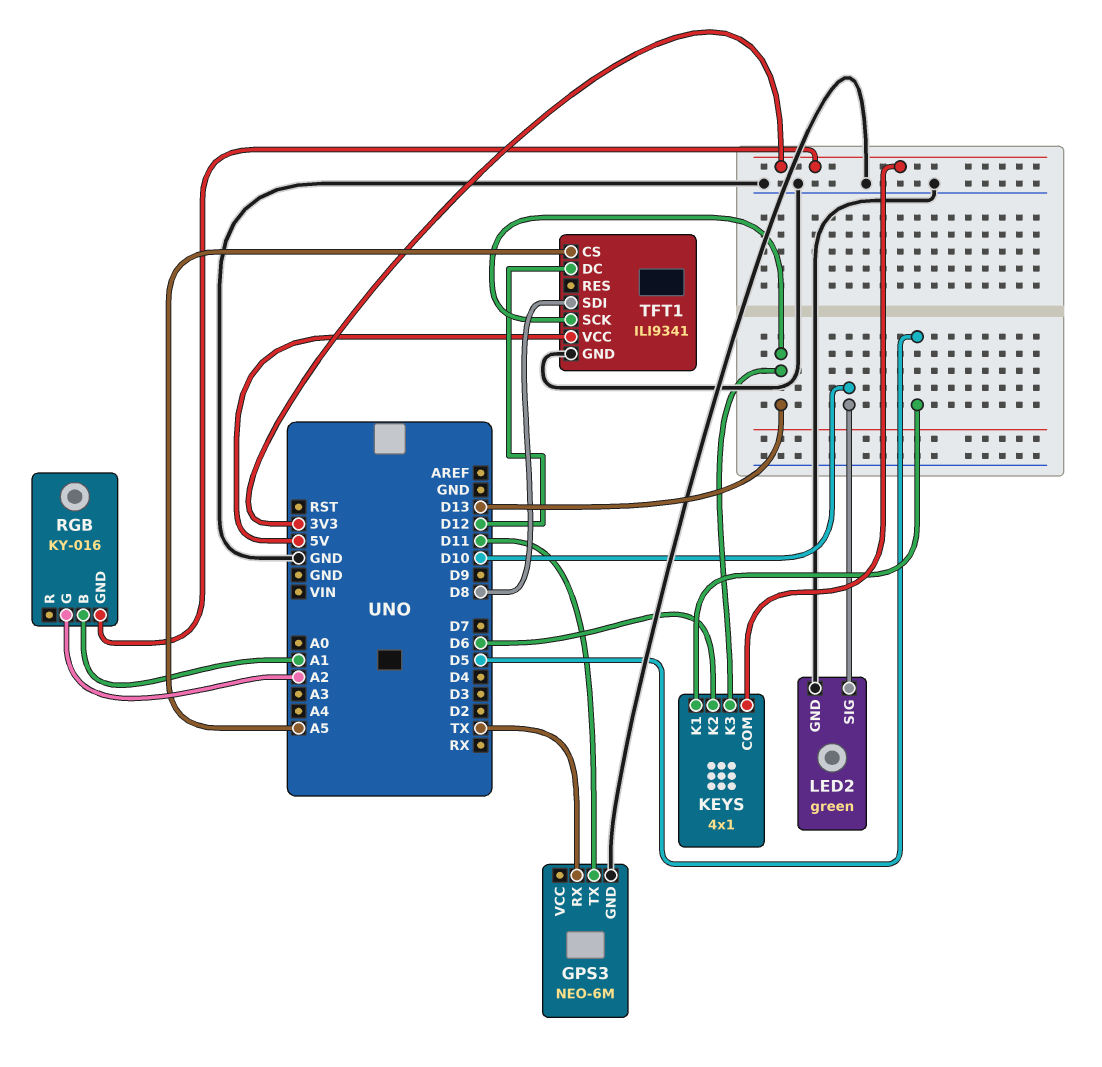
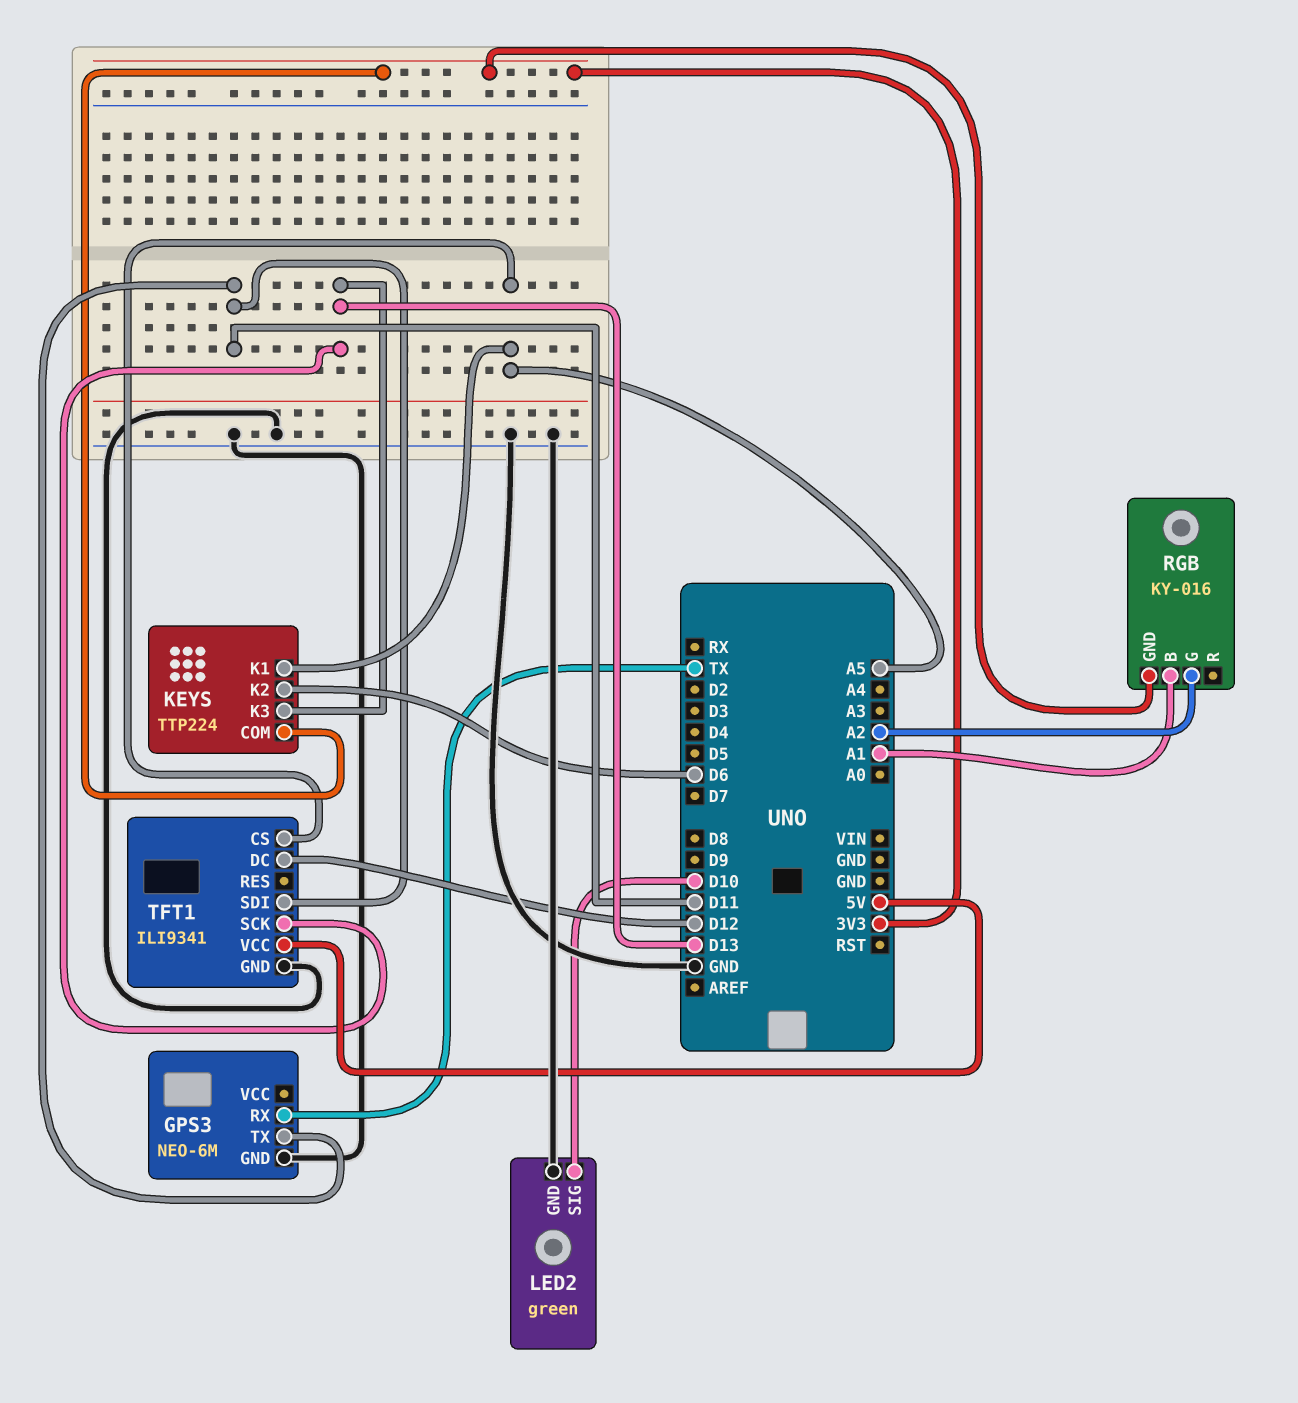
KEYS: 4x1 -> TTP224
KEYS pin K1: D5 -> A5
TFT1 pin SDI: D8 -> D11

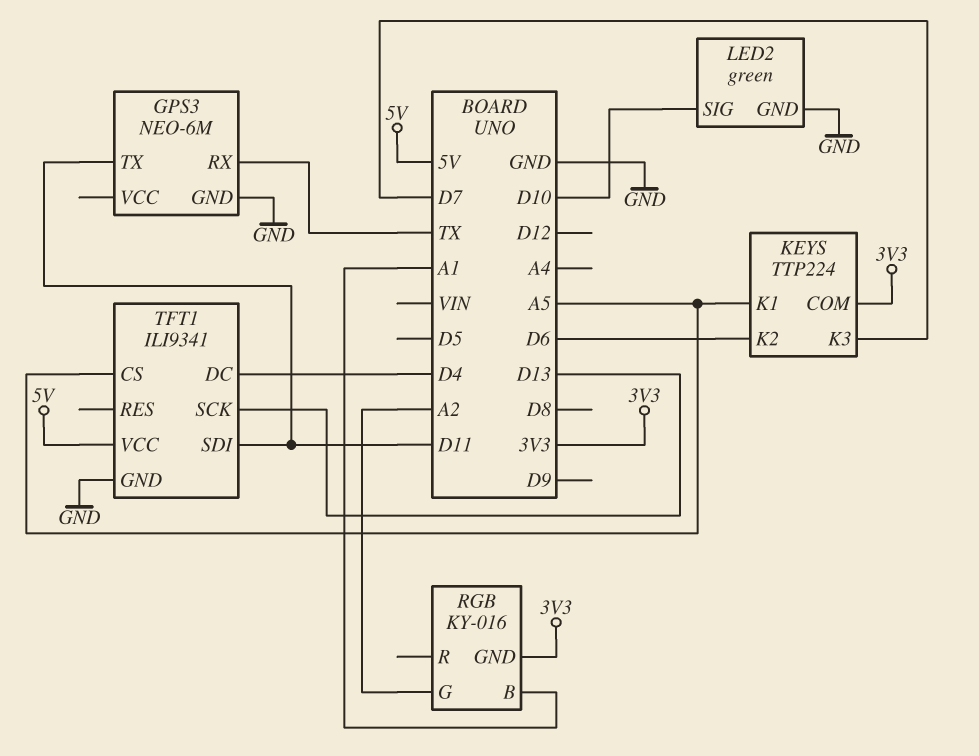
KEYS pin K3: D13 -> D7
TFT1 pin DC: D12 -> D4

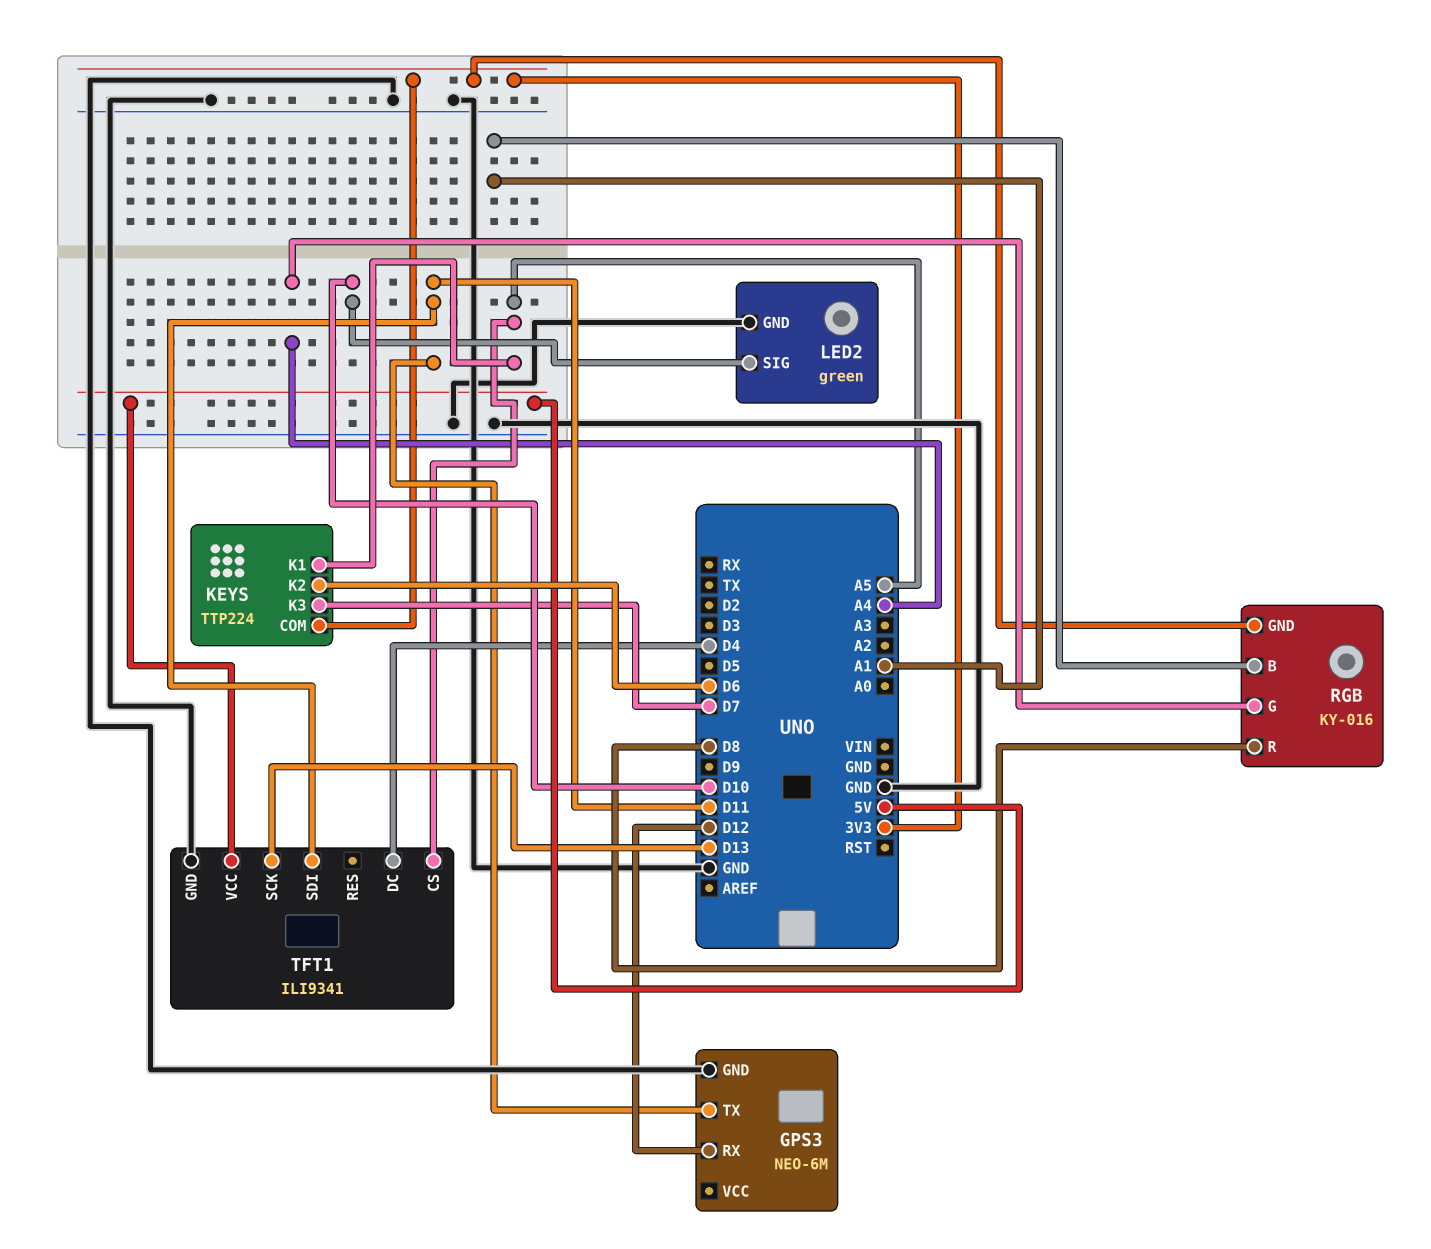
GPS3 pin RX: TX -> D12
RGB pin G: A2 -> A4
RGB pin R: none -> D8

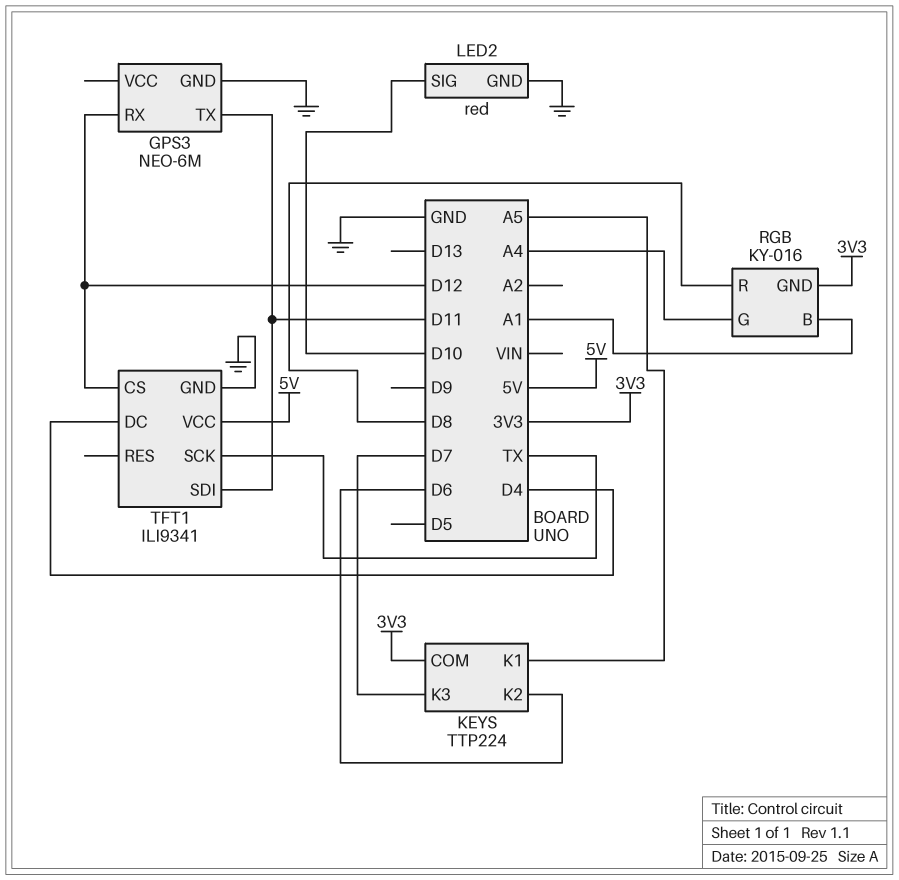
LED2: green -> red
TFT1 pin CS: A5 -> D12
TFT1 pin SCK: D13 -> TX

